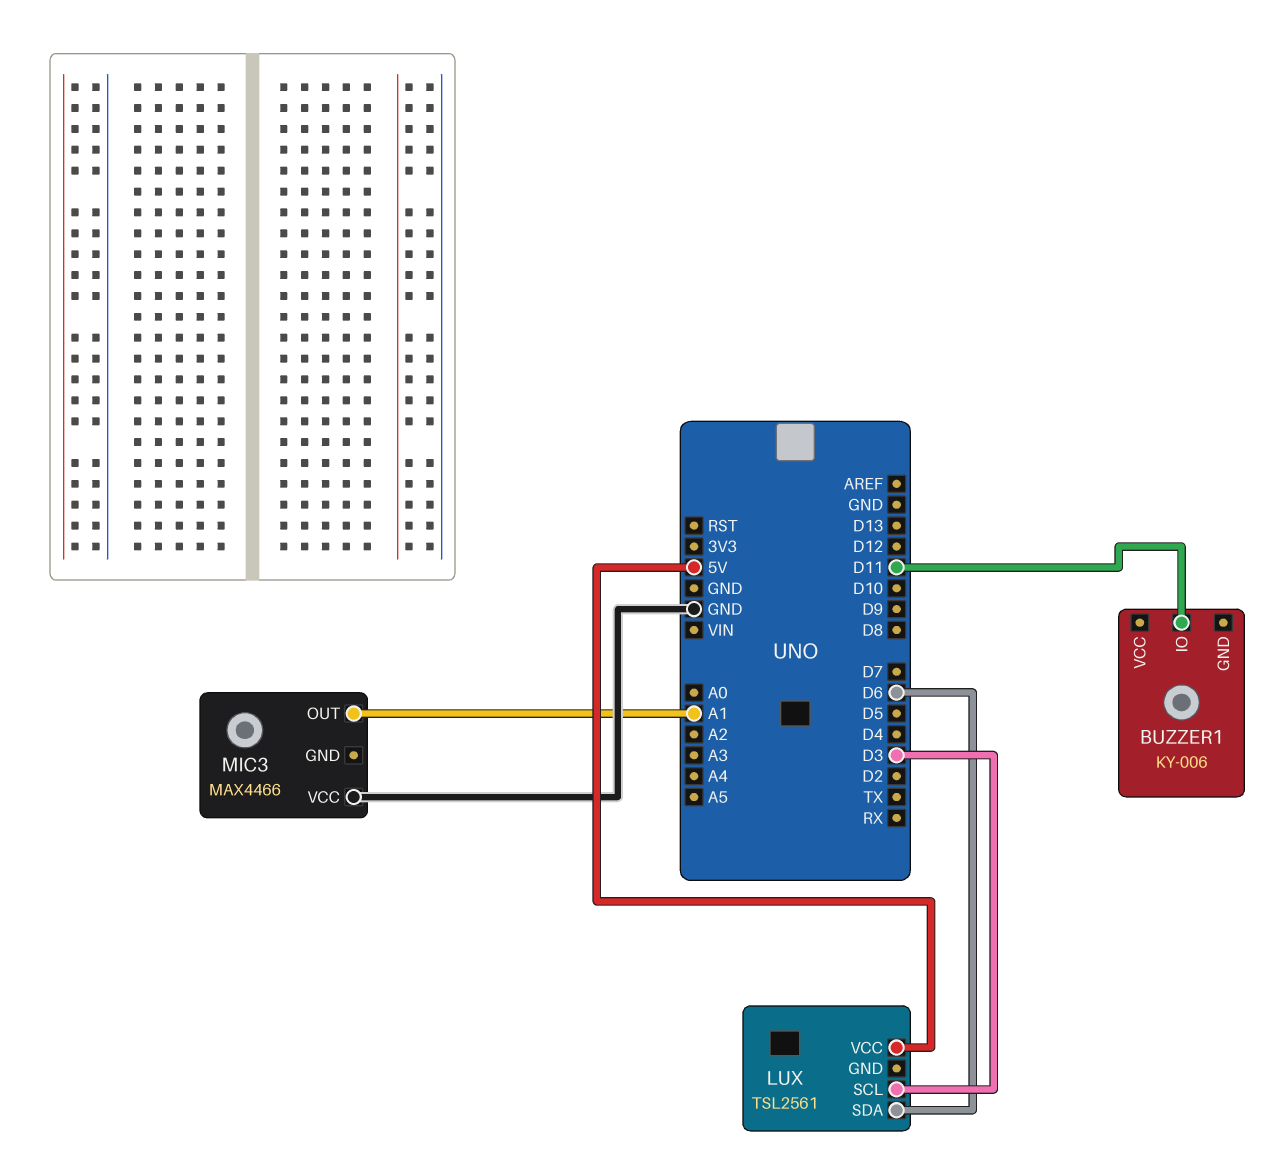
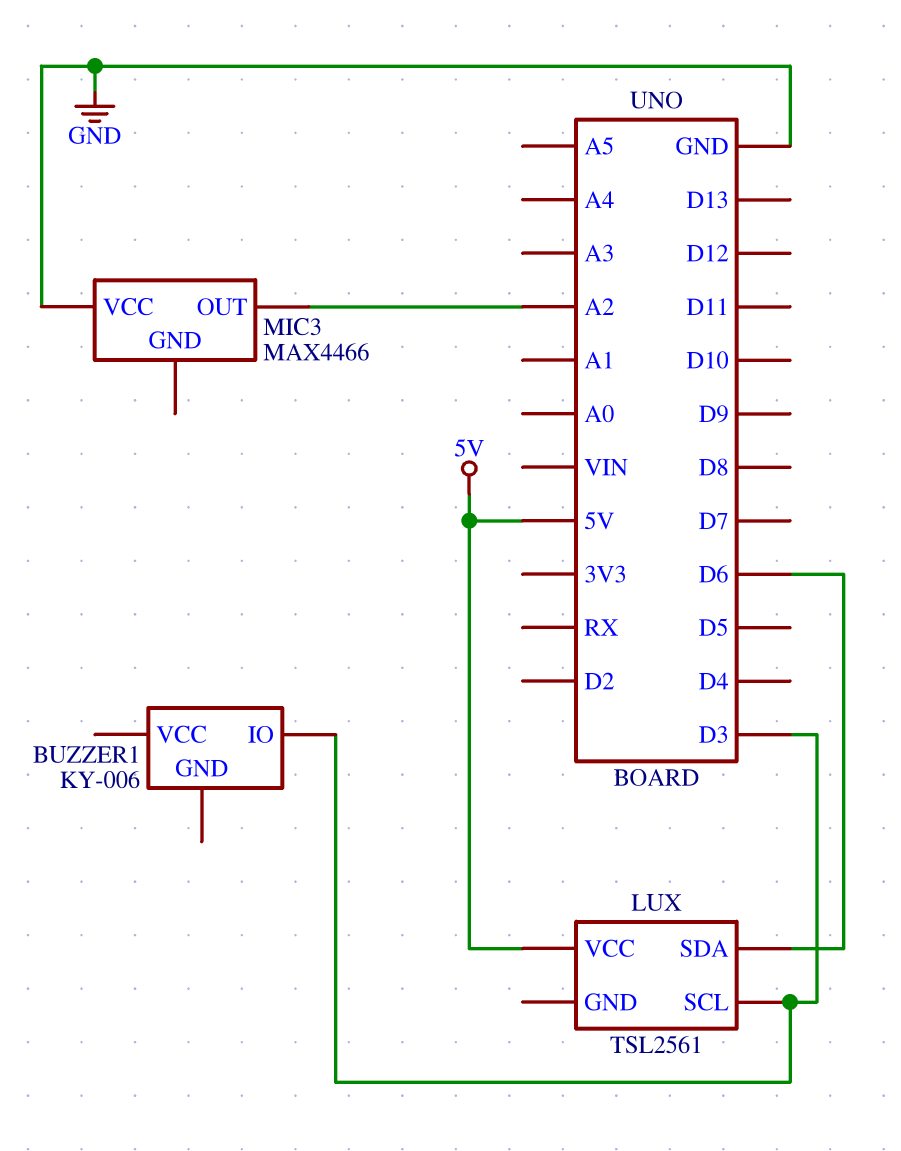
BUZZER1 pin IO: D11 -> D3
MIC3 pin OUT: A1 -> A2

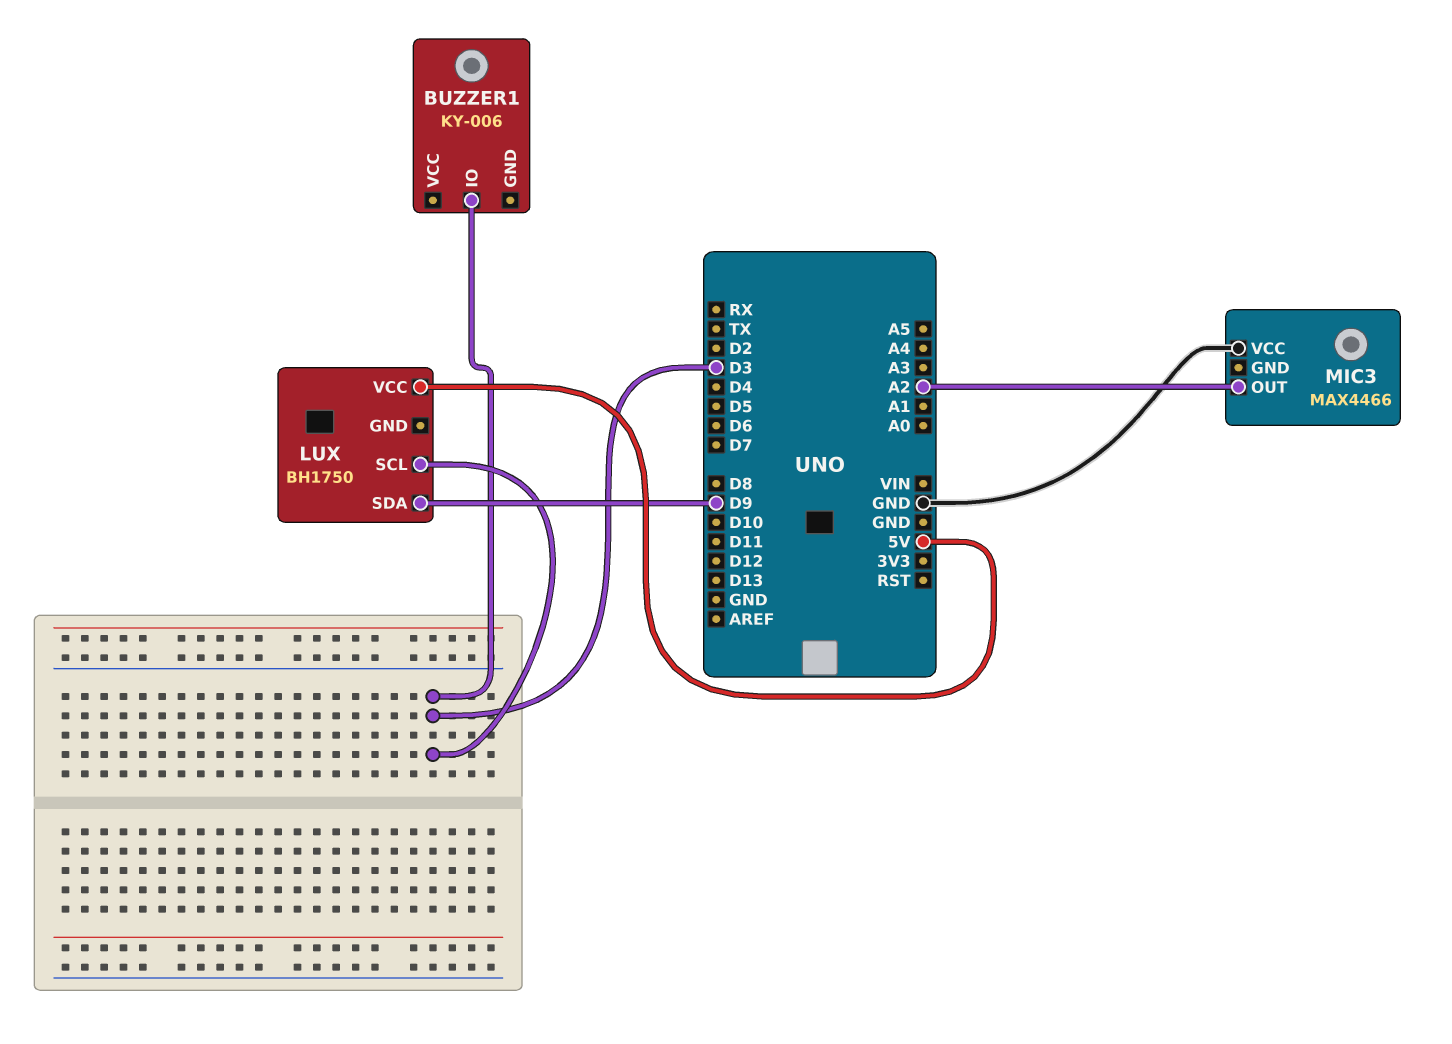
LUX: TSL2561 -> BH1750
LUX pin SDA: D6 -> D9

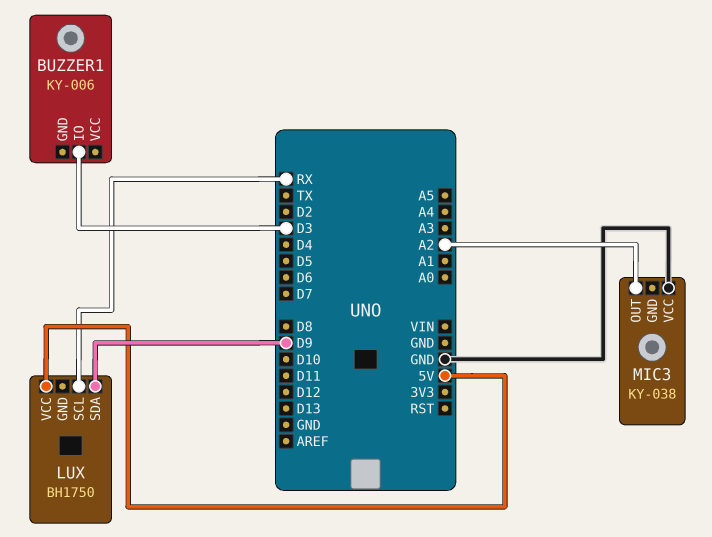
LUX pin SCL: D3 -> RX
MIC3: MAX4466 -> KY-038

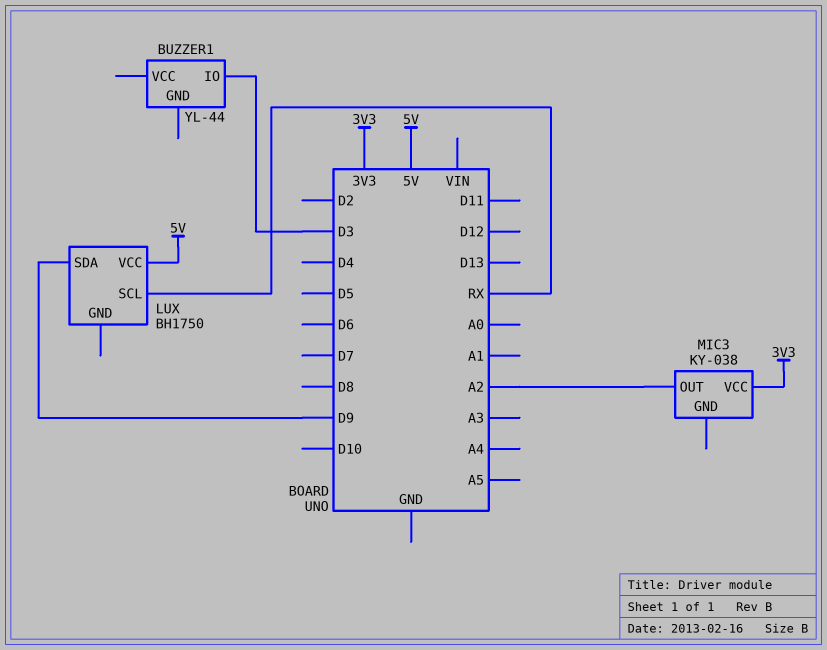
BUZZER1: KY-006 -> YL-44
MIC3 pin VCC: GND -> 3V3

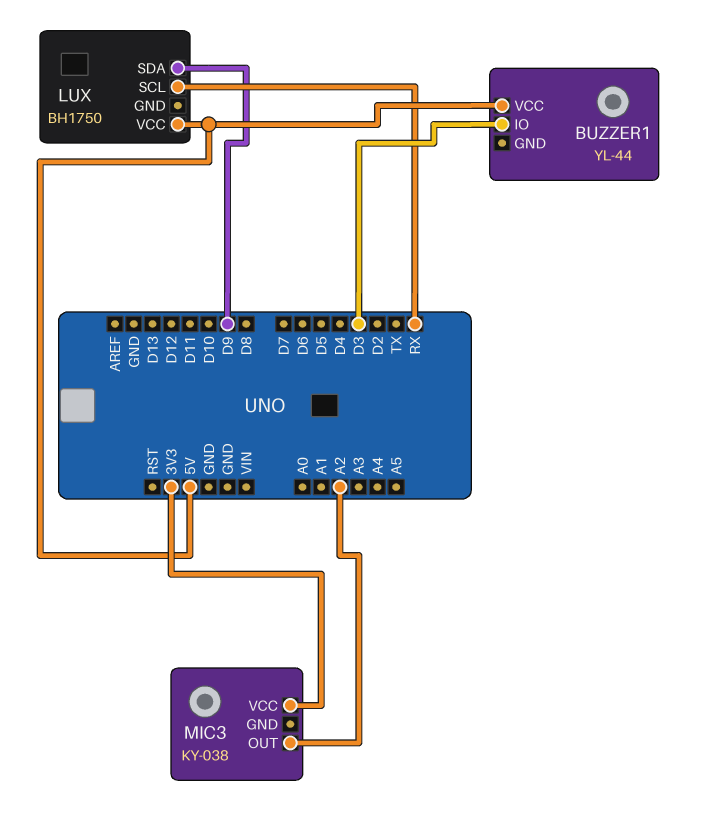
BUZZER1 pin VCC: none -> 5V

